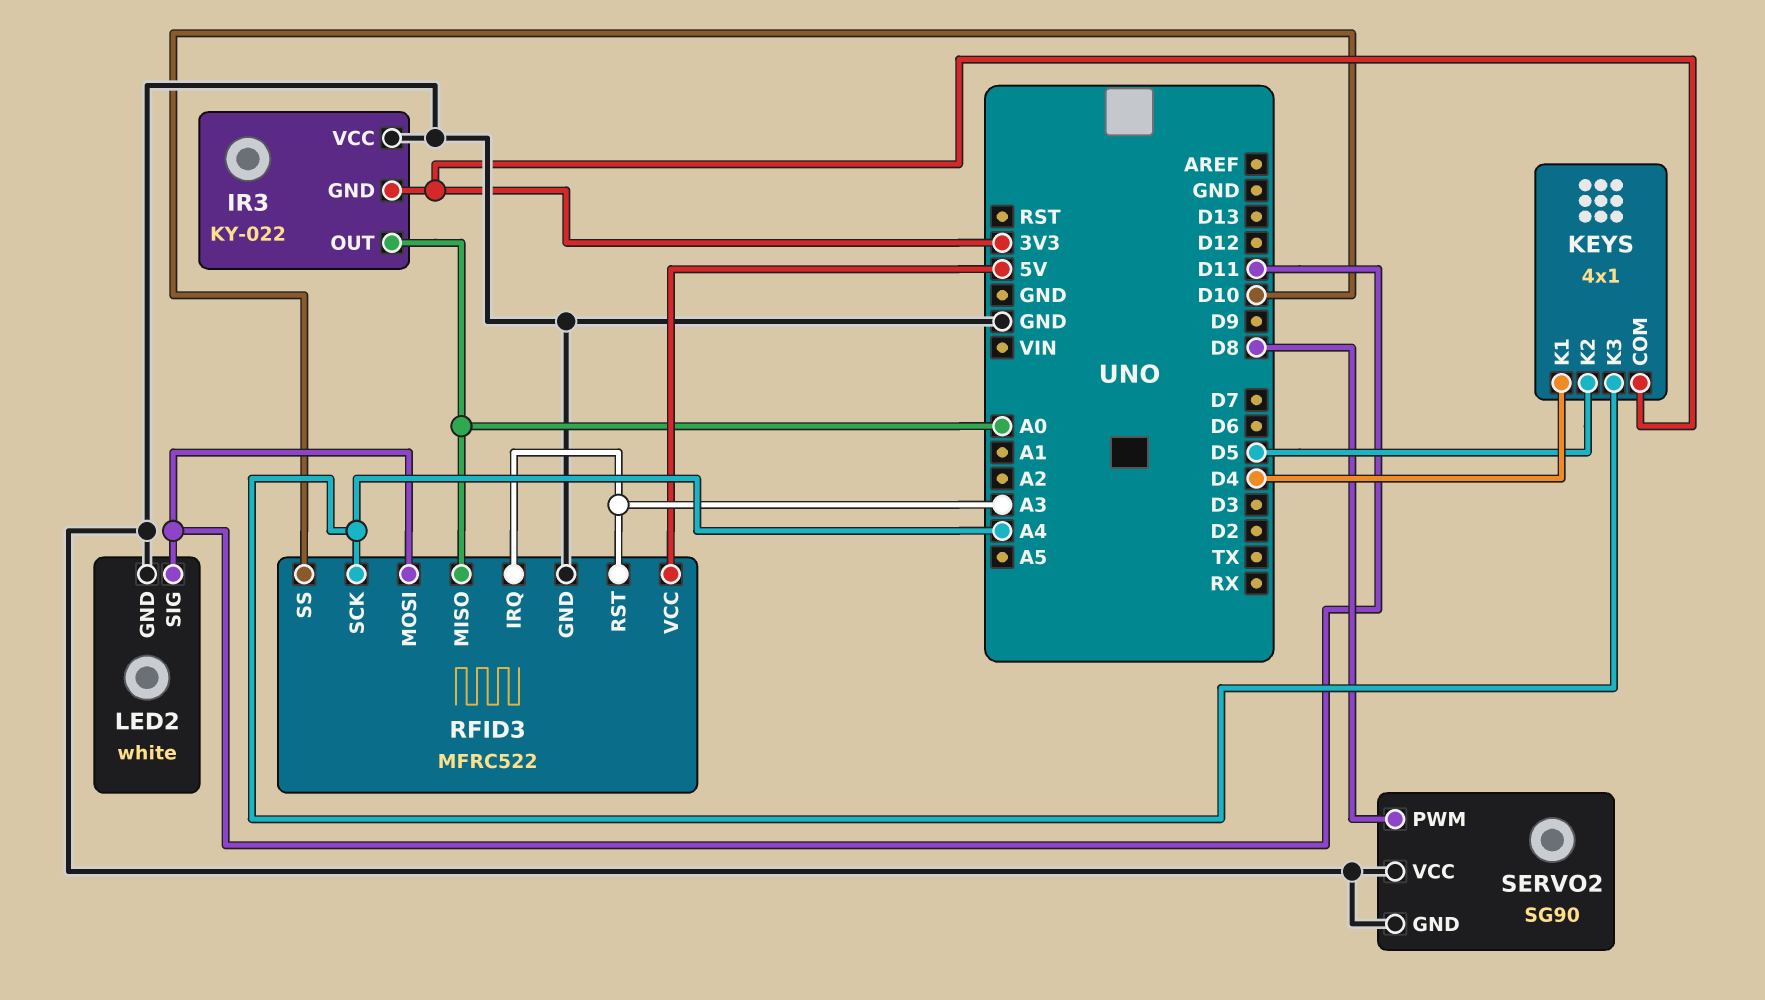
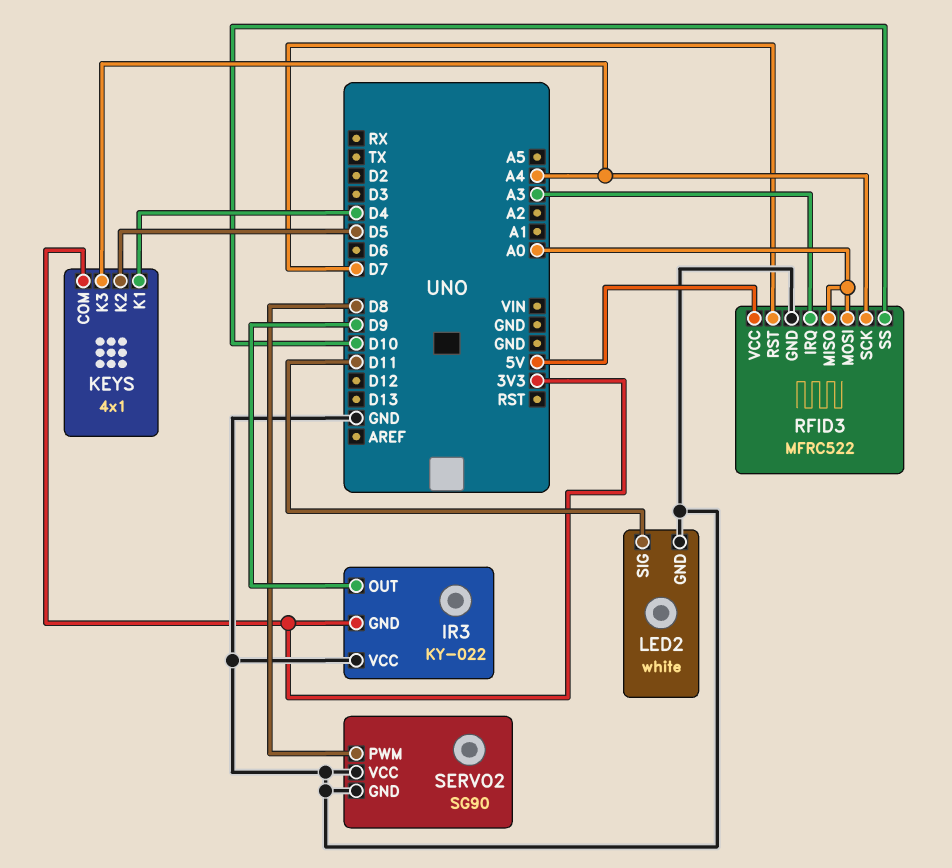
IR3 pin OUT: A0 -> D9
RFID3 pin MOSI: D11 -> A0
RFID3 pin RST: A3 -> D7

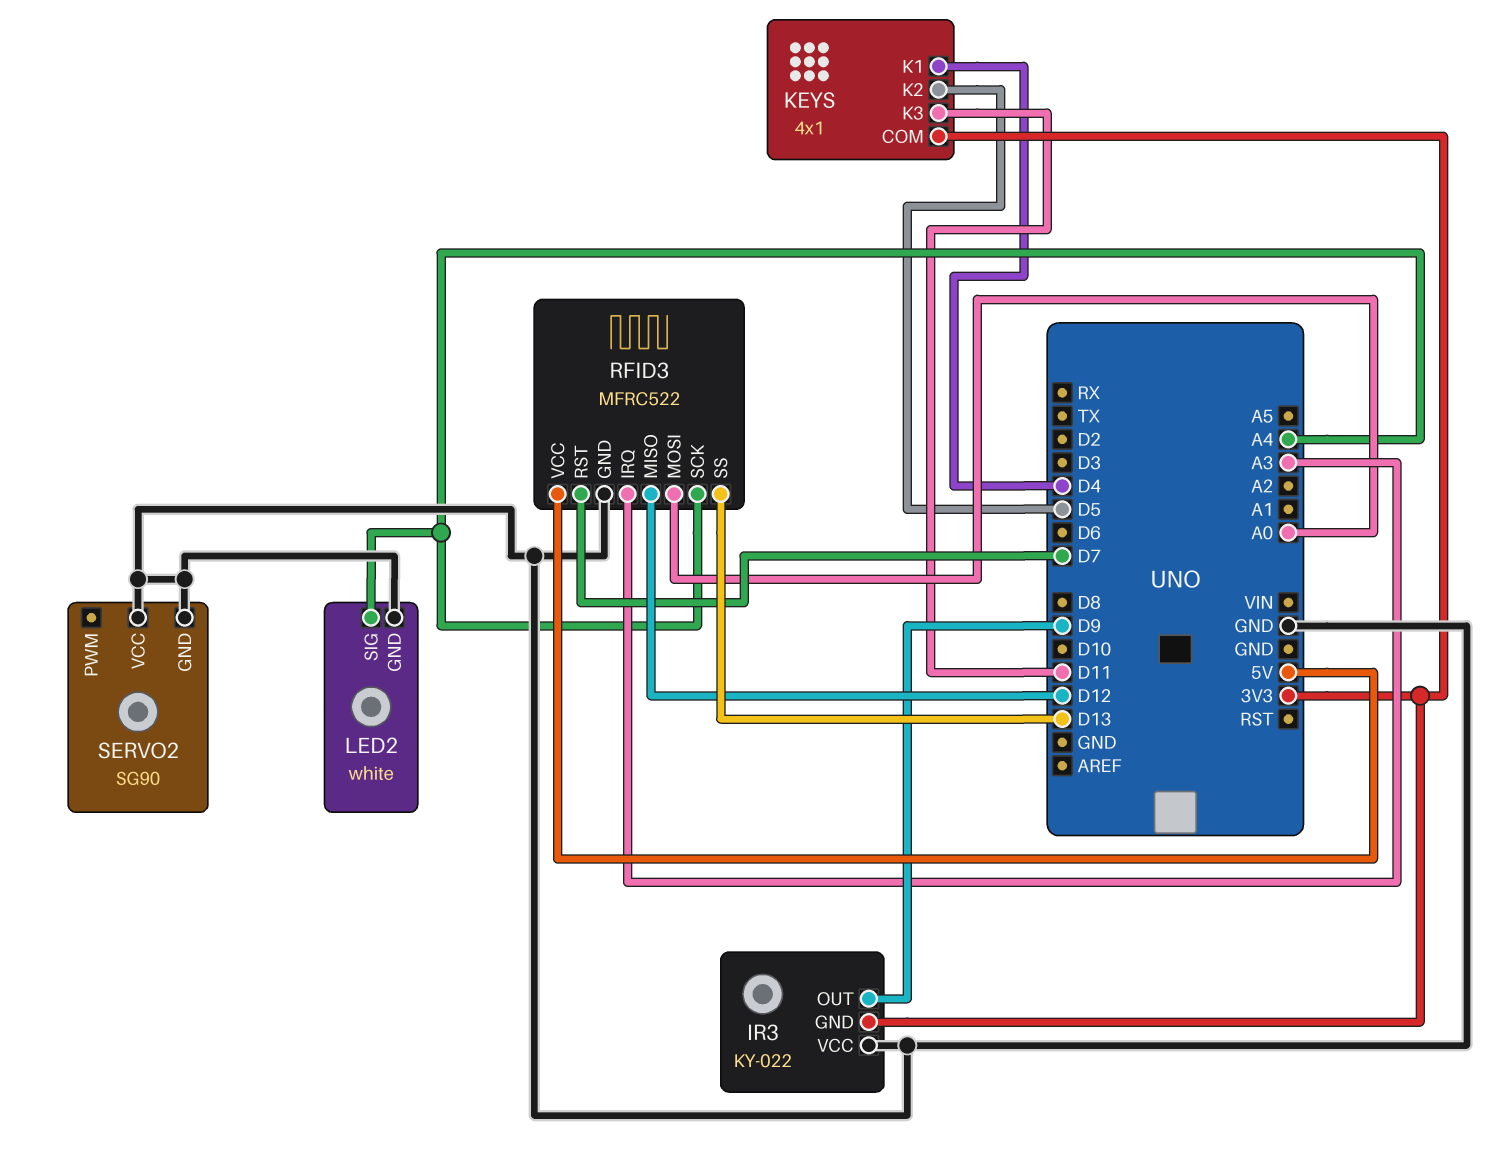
KEYS pin K3: A4 -> D11
LED2 pin SIG: D11 -> A4
RFID3 pin MISO: A0 -> D12
RFID3 pin SS: D10 -> D13
SERVO2 pin PWM: D8 -> none

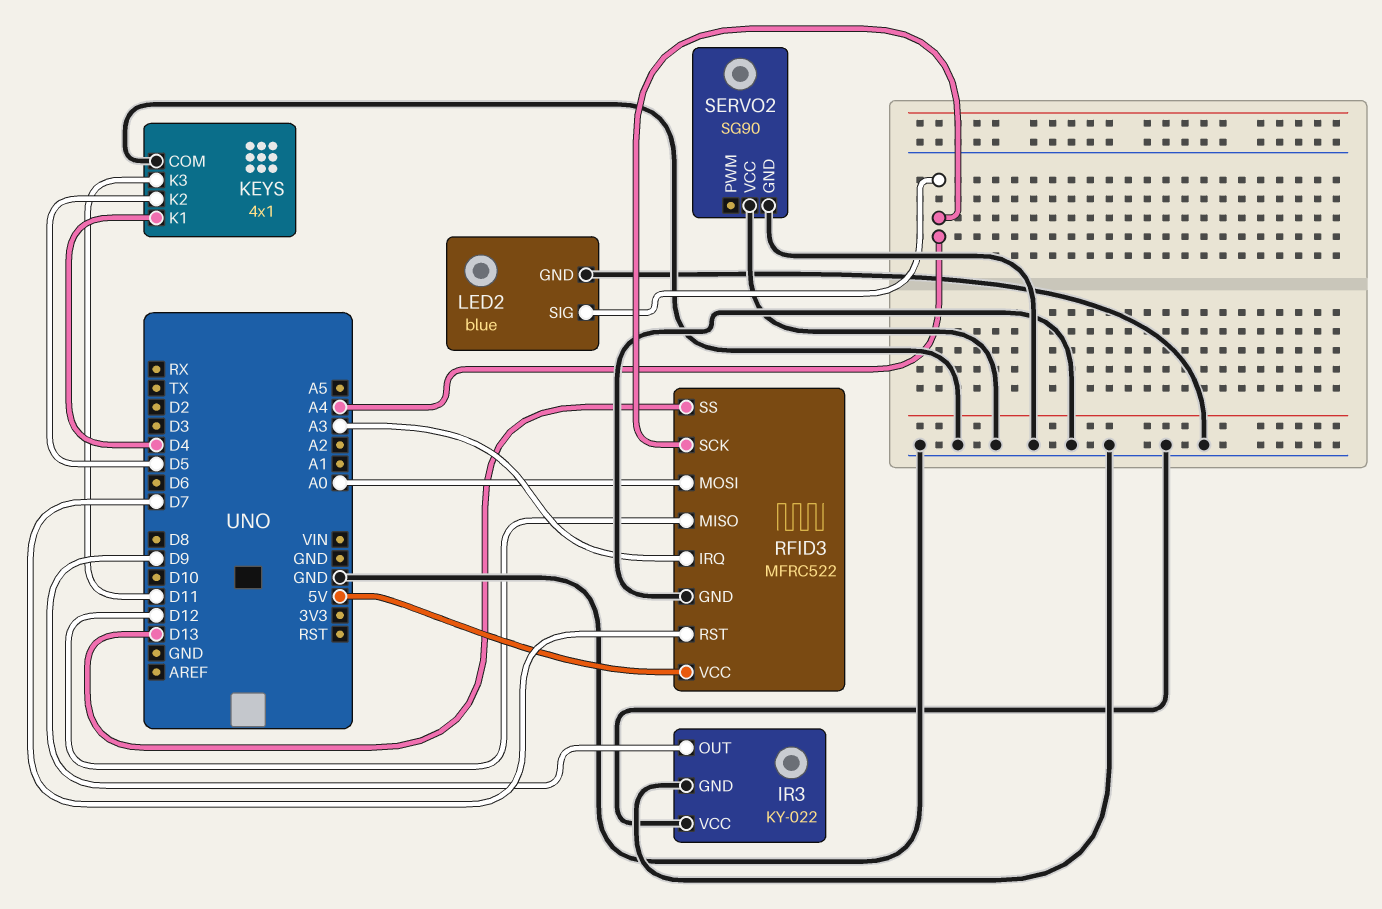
IR3 pin GND: 3V3 -> GND
KEYS pin COM: 3V3 -> GND
LED2: white -> blue

